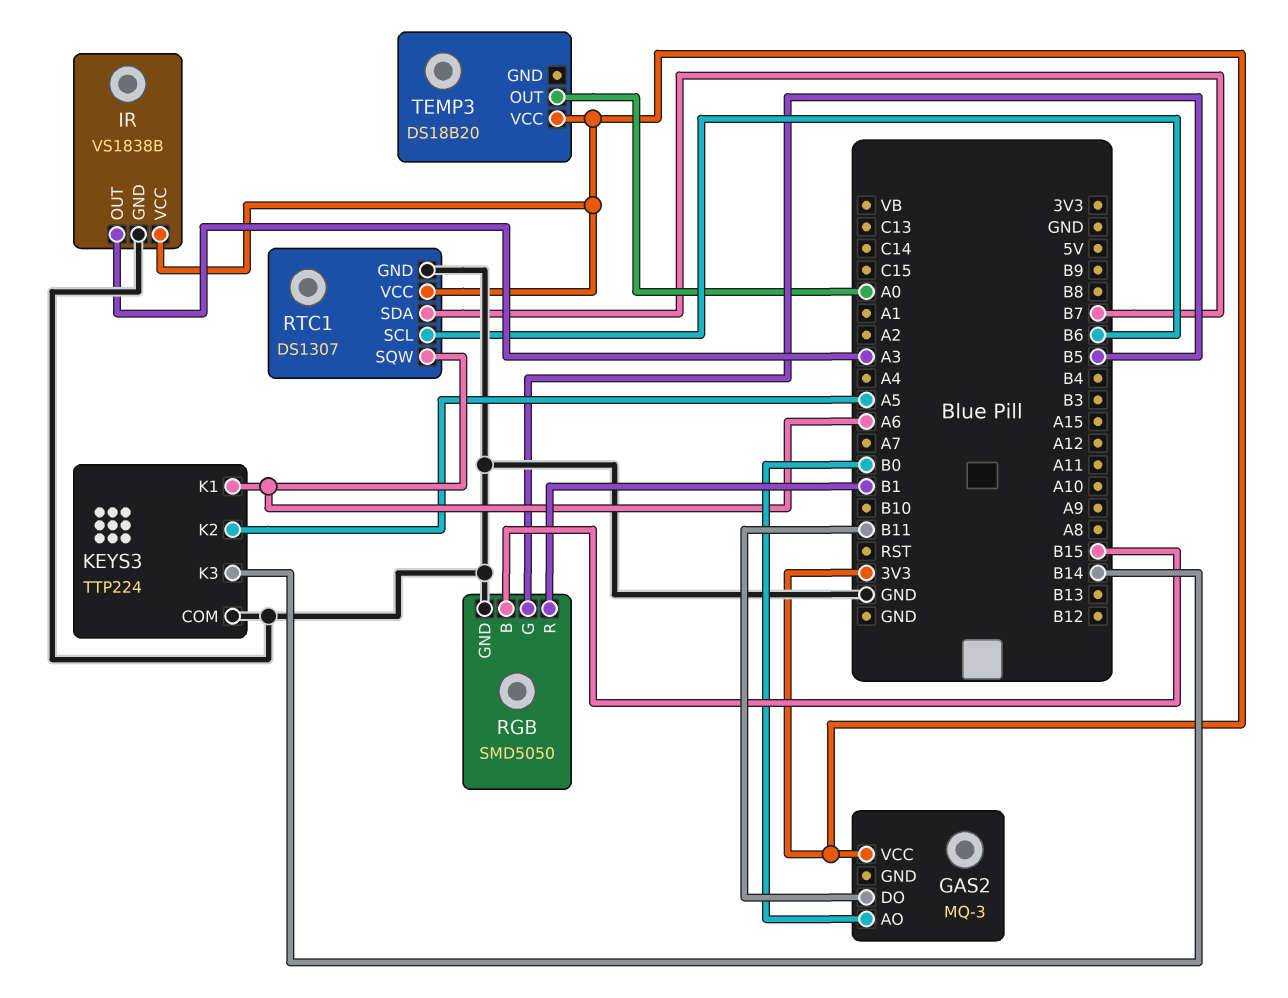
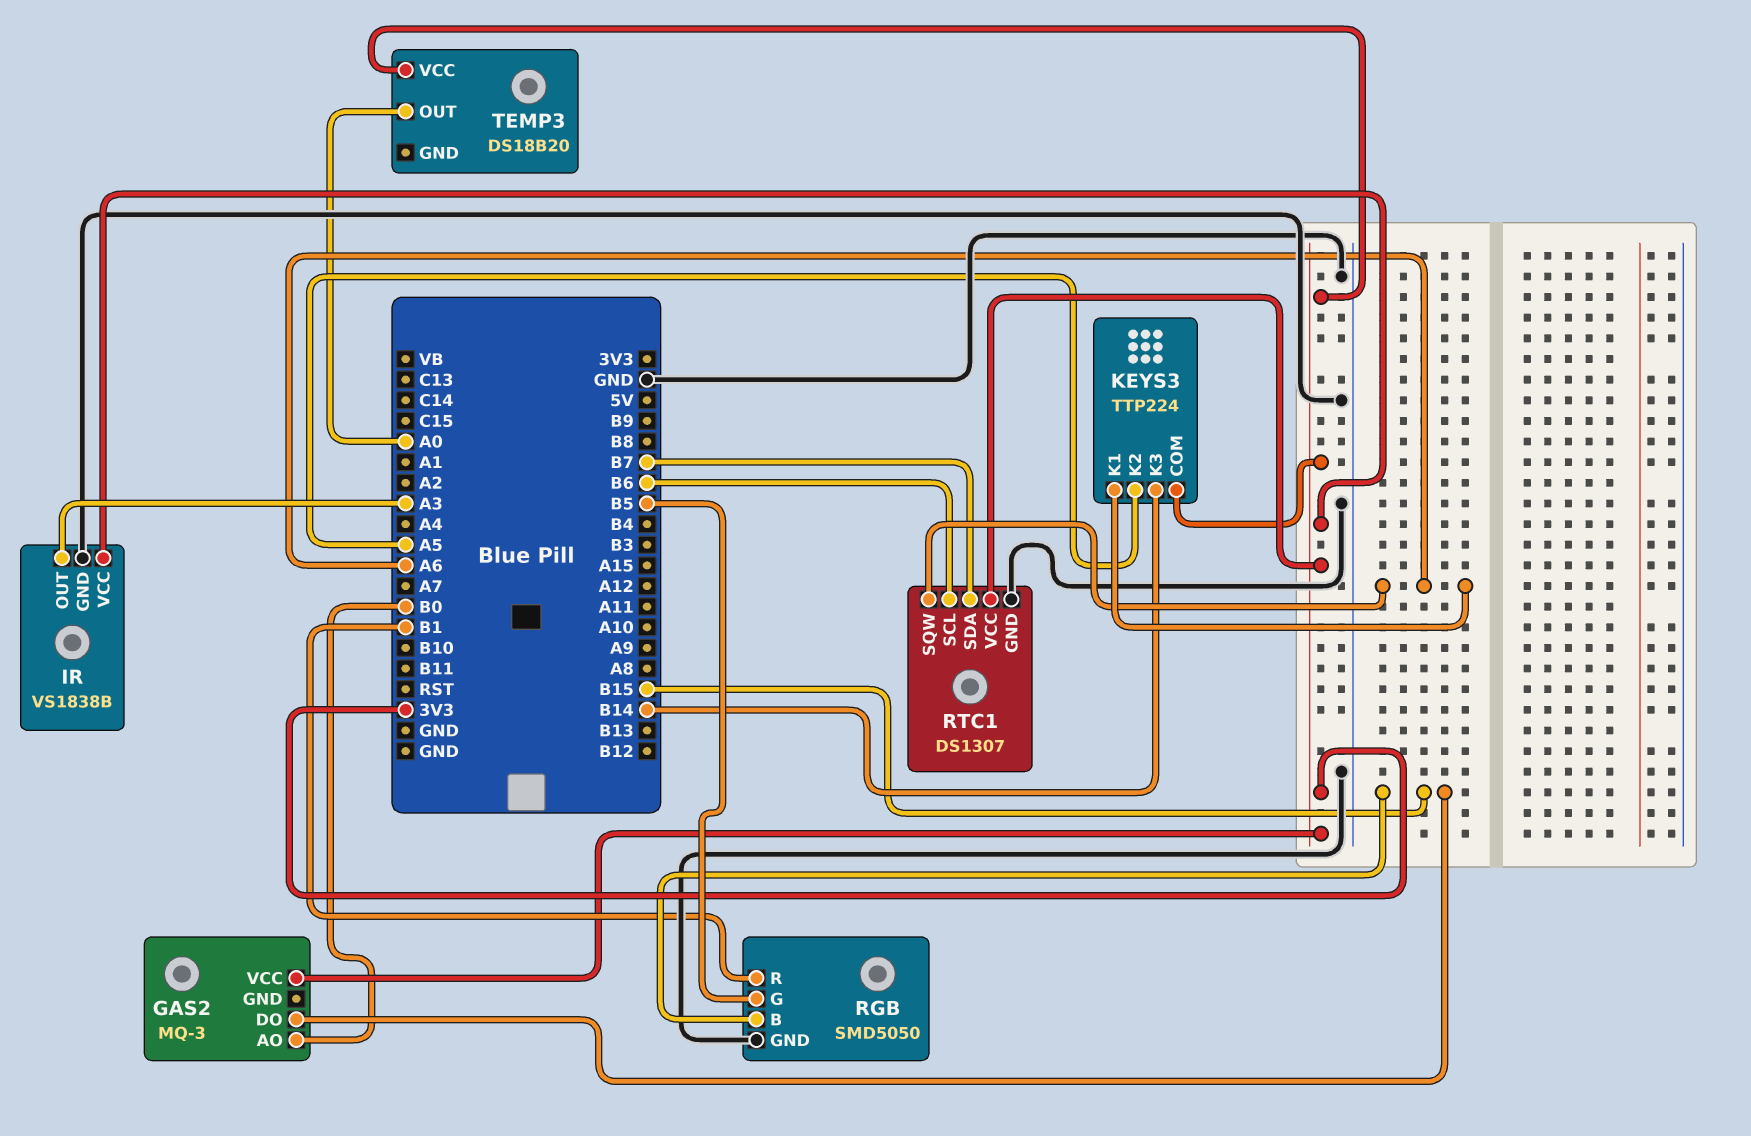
GAS2 pin DO: B11 -> B15
KEYS3 pin COM: GND -> 3V3

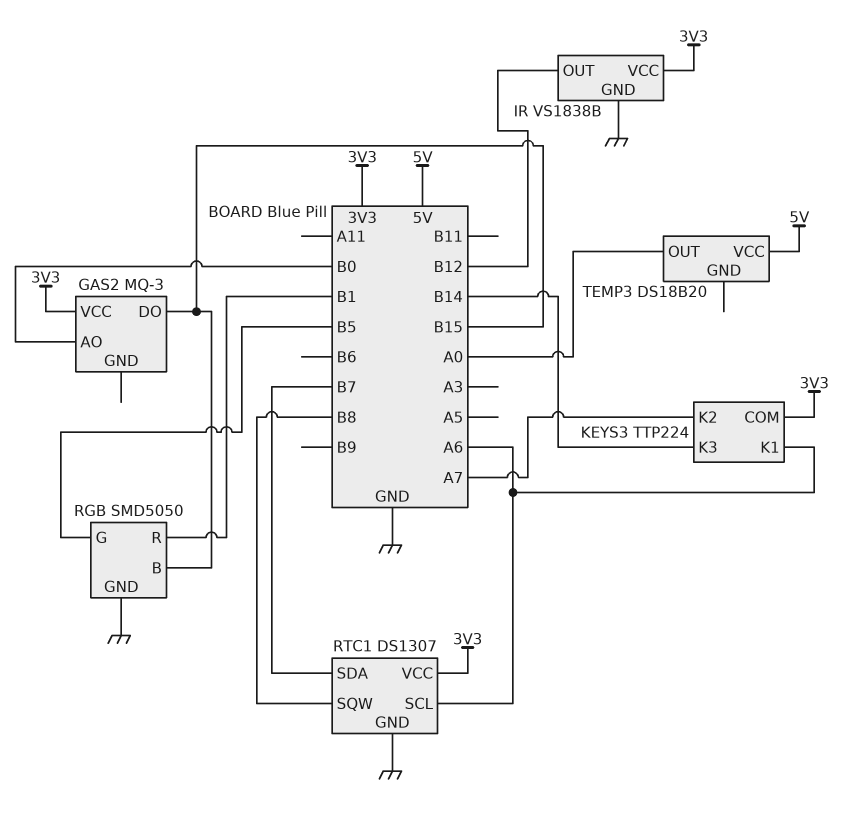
IR pin OUT: A3 -> B12
KEYS3 pin K2: A5 -> A7
RTC1 pin SCL: B6 -> A6
RTC1 pin SQW: A6 -> B8
TEMP3 pin VCC: 3V3 -> 5V

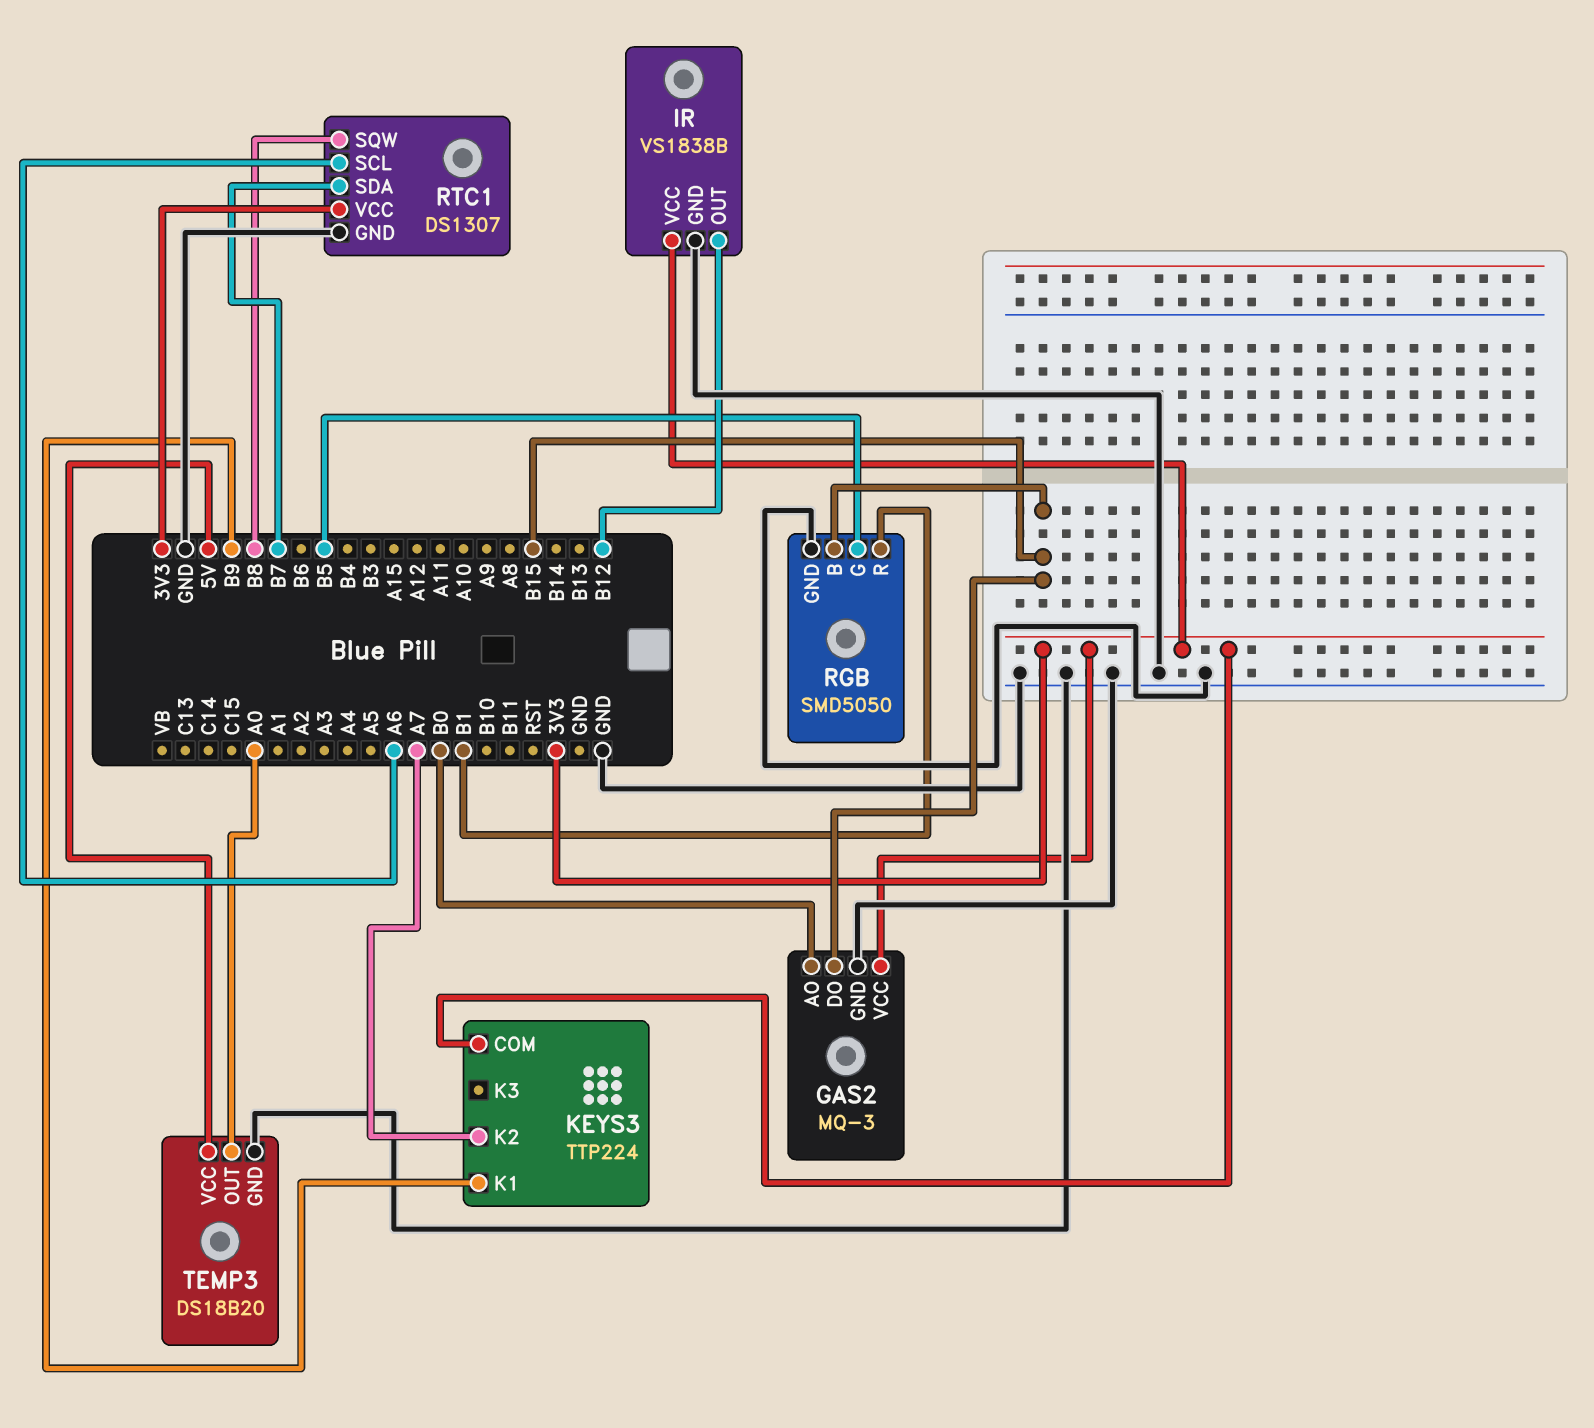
GAS2 pin GND: none -> GND
KEYS3 pin K1: A6 -> B9
KEYS3 pin K3: B14 -> none
TEMP3 pin GND: none -> GND

